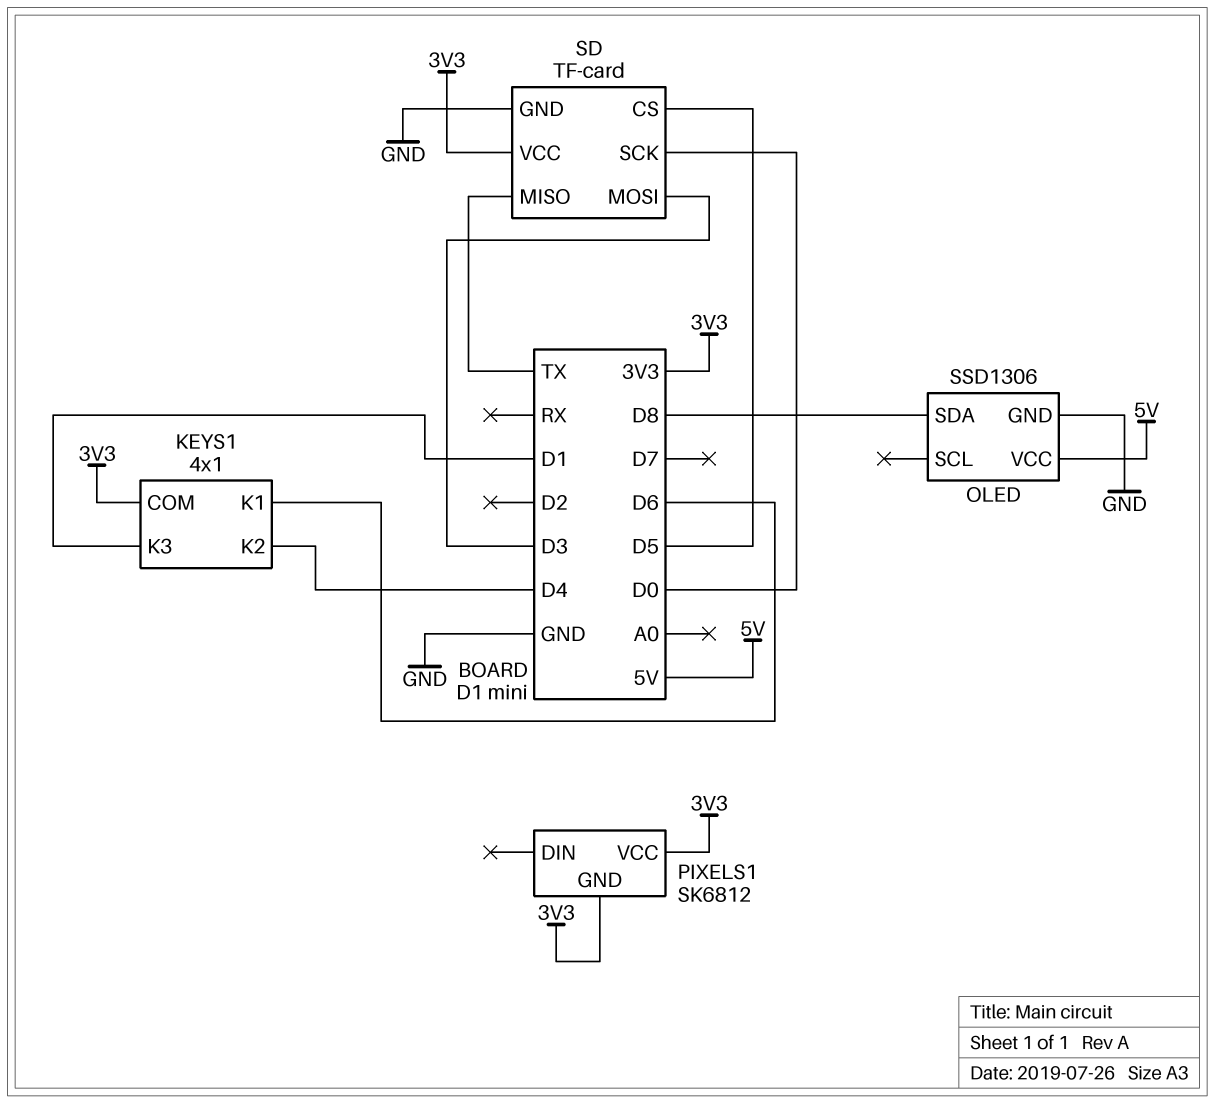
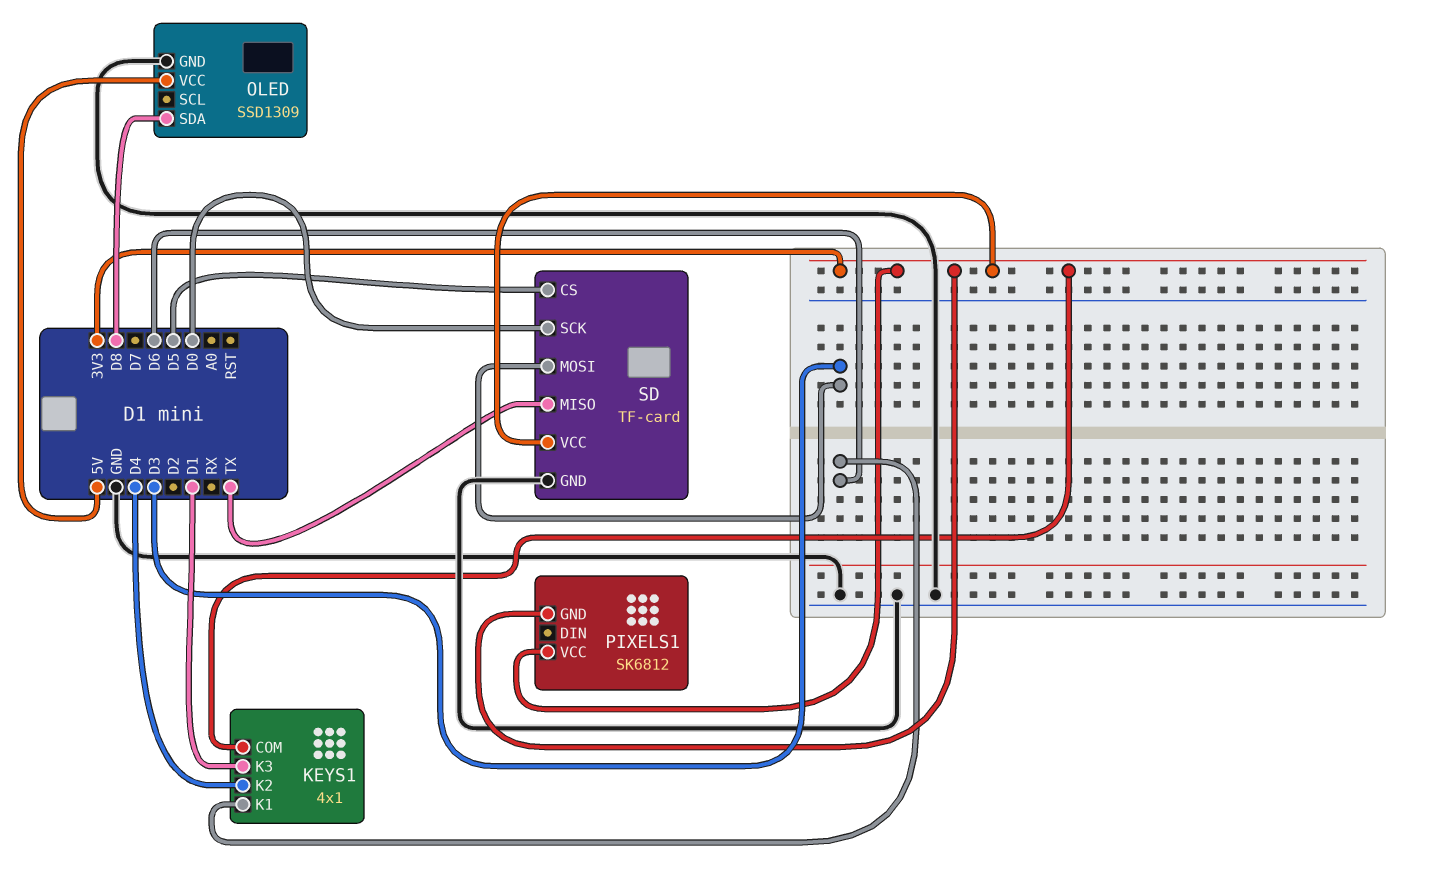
OLED: SSD1306 -> SSD1309

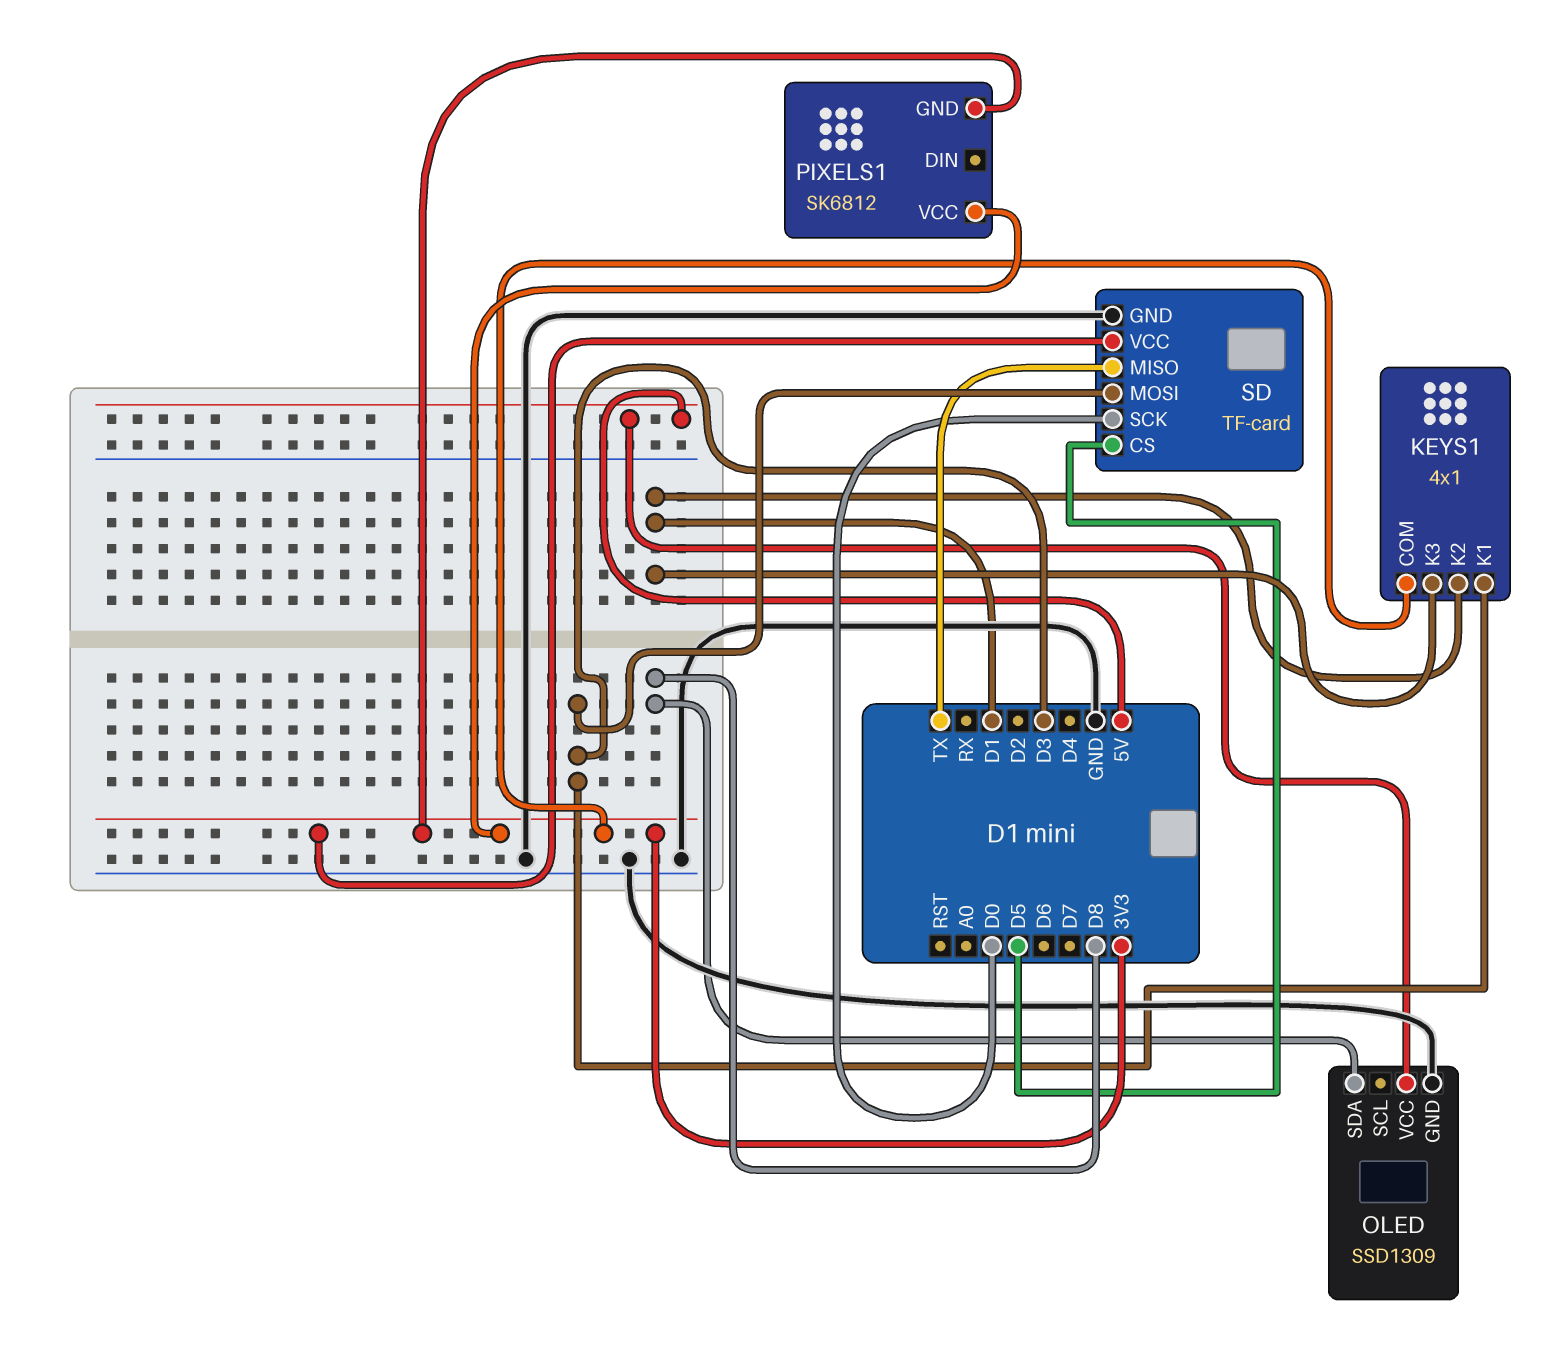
KEYS1 pin K1: D6 -> D3
KEYS1 pin K2: D4 -> D1

